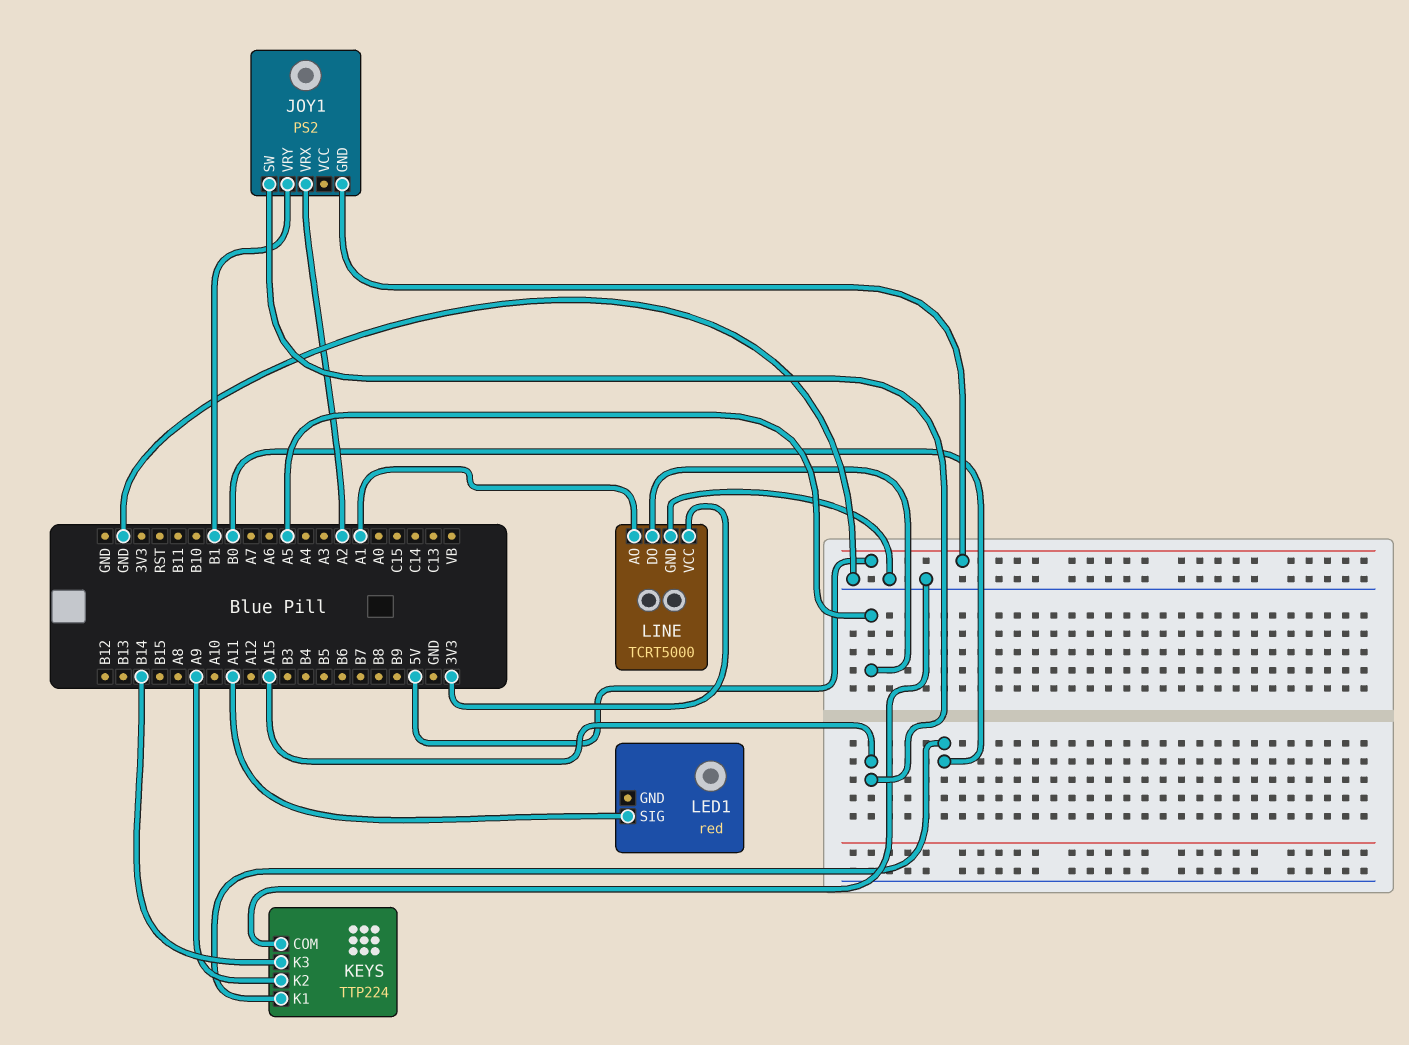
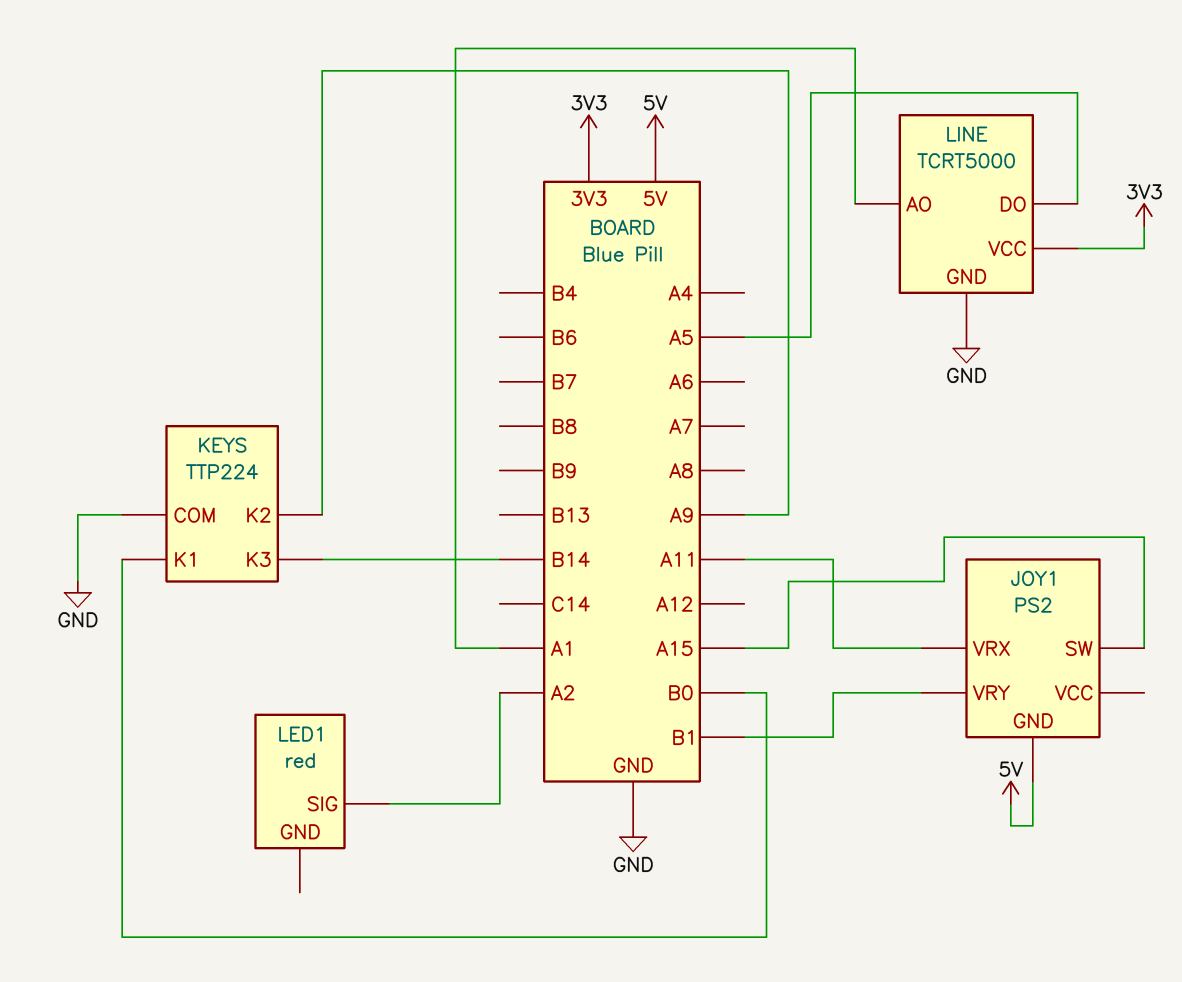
JOY1 pin VRX: A2 -> A11
LED1 pin SIG: A11 -> A2

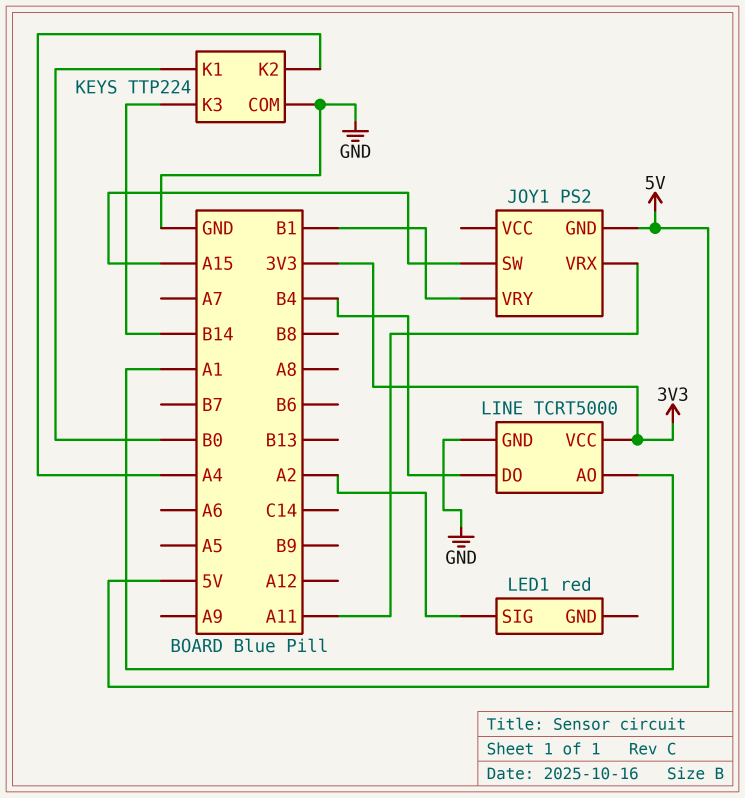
KEYS pin K2: A9 -> A4
LINE pin DO: A5 -> B4

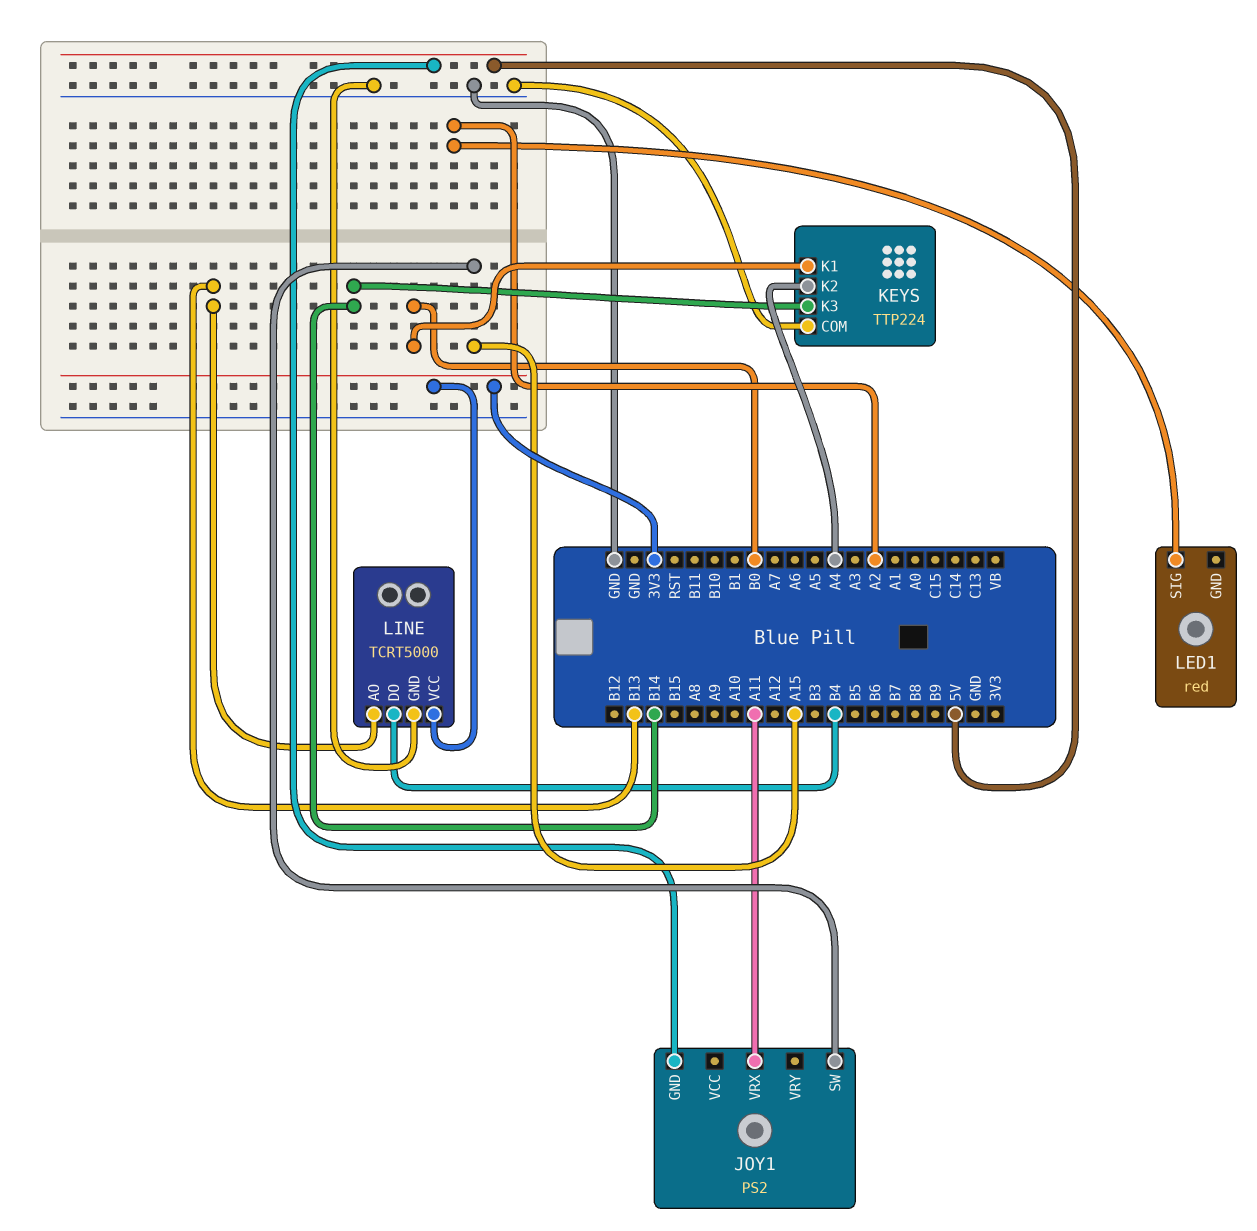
JOY1 pin VRY: B1 -> none
LINE pin AO: A1 -> B13

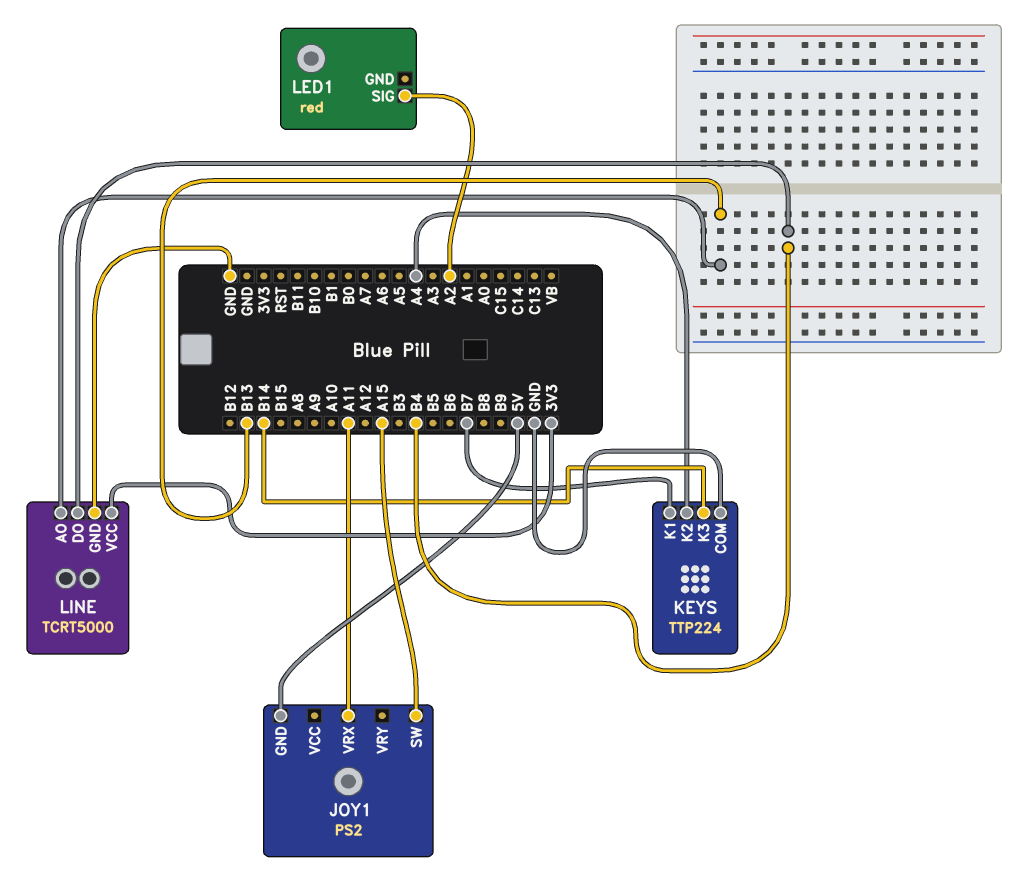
KEYS pin K1: B0 -> B7

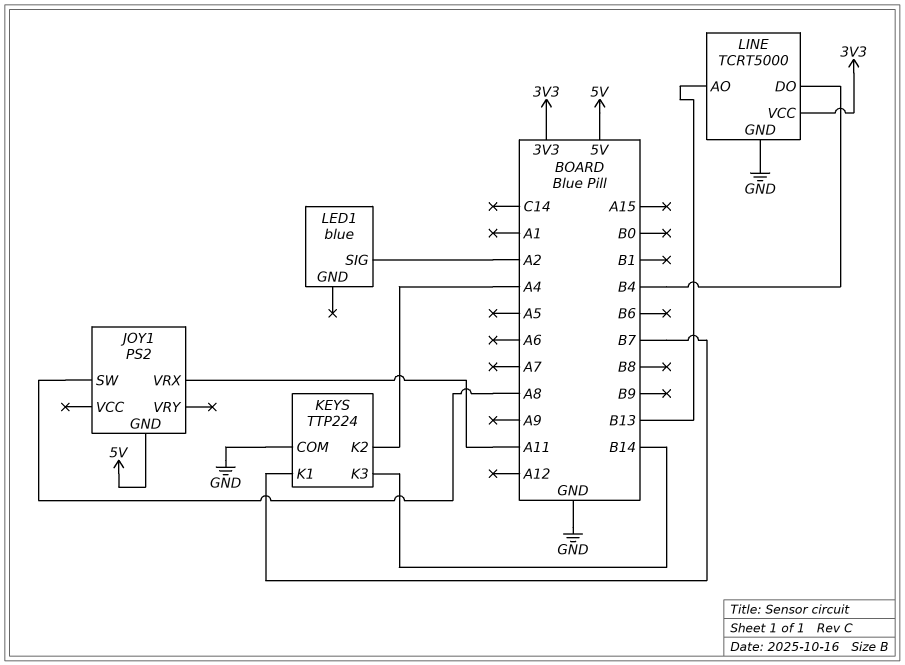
JOY1 pin SW: A15 -> A8
LED1: red -> blue

